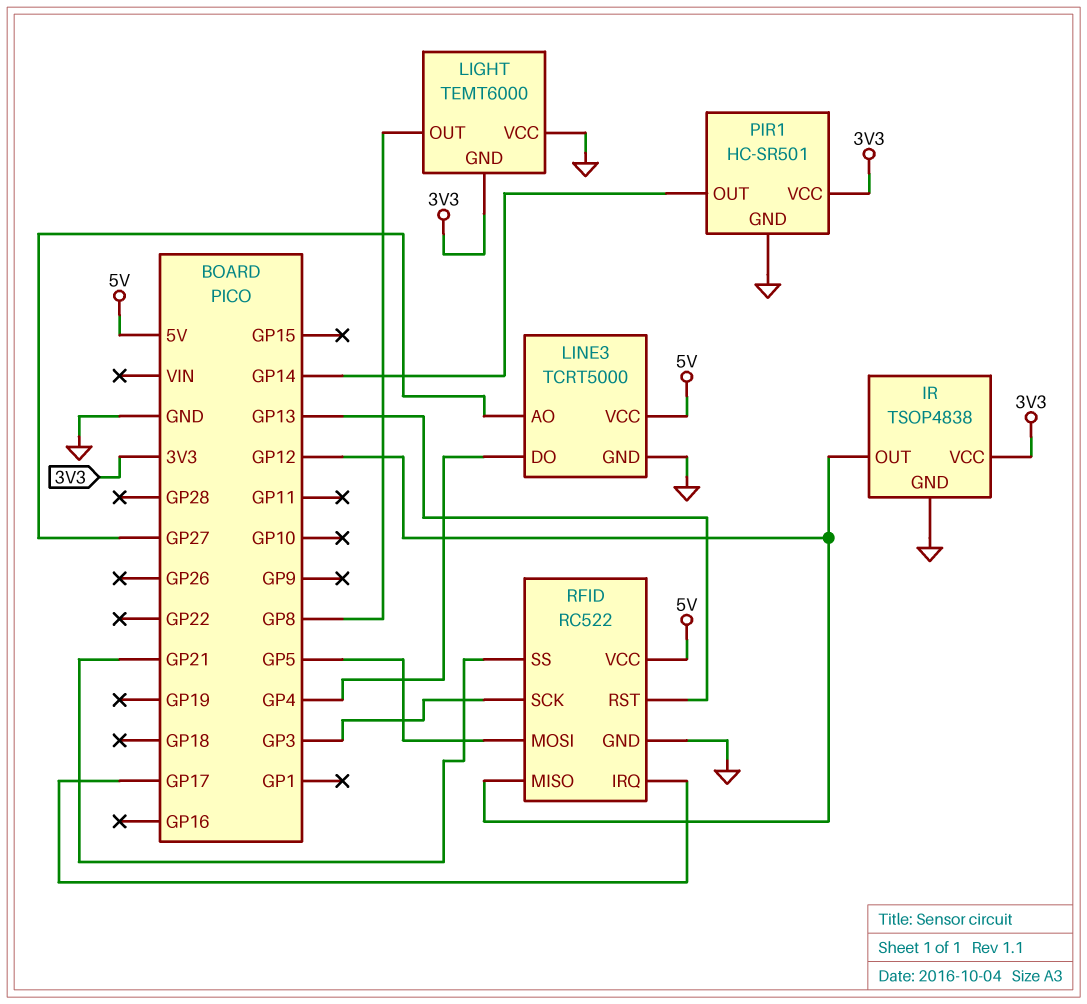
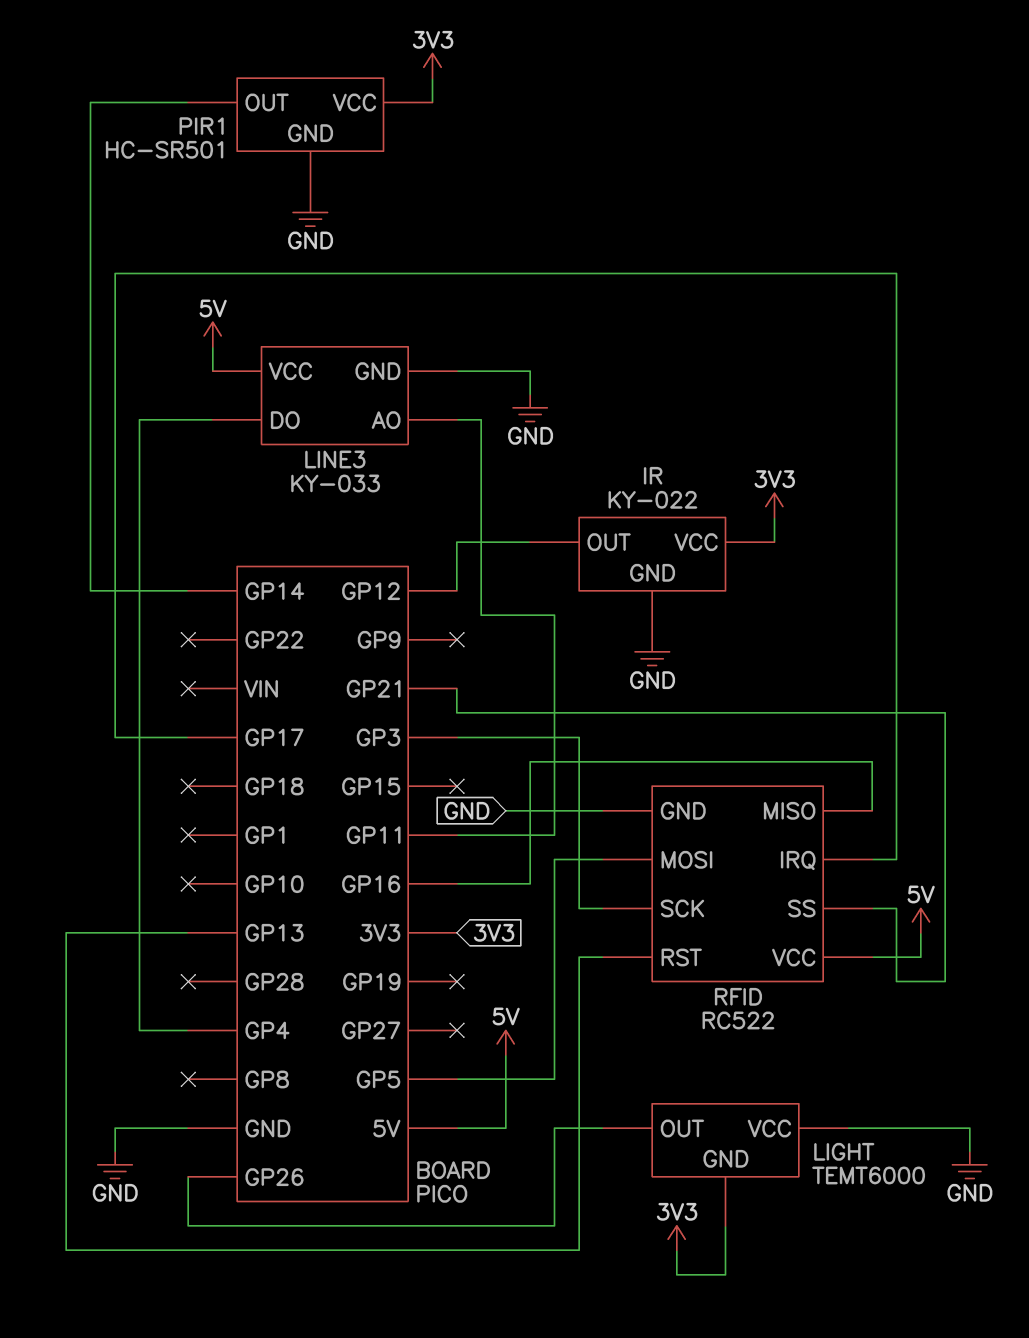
IR: TSOP4838 -> KY-022
LIGHT pin OUT: GP8 -> GP26
LINE3: TCRT5000 -> KY-033
LINE3 pin AO: GP27 -> GP11
RFID pin MISO: GP12 -> GP16

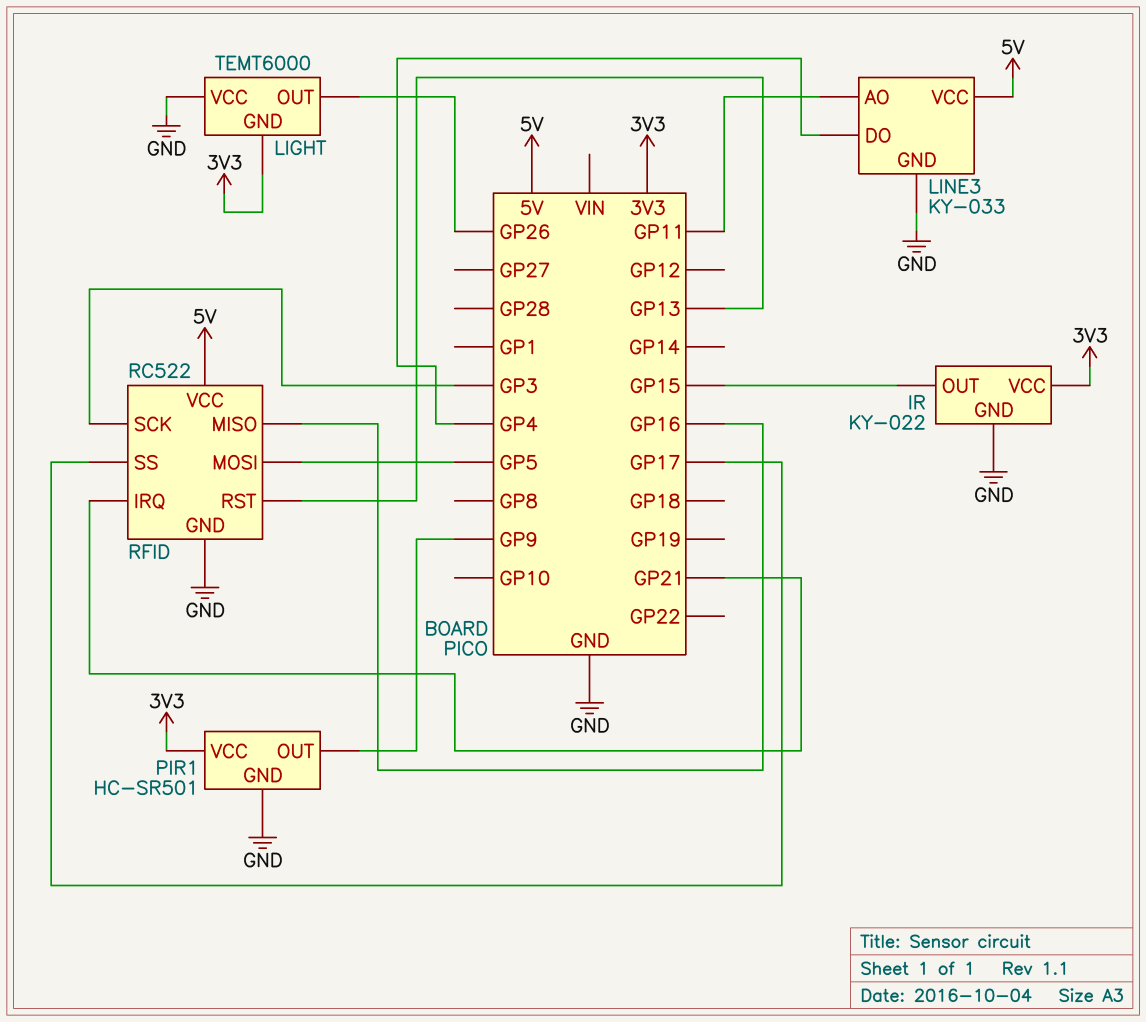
IR pin OUT: GP12 -> GP15
PIR1 pin OUT: GP14 -> GP9
RFID pin IRQ: GP17 -> GP21
RFID pin SS: GP21 -> GP17

